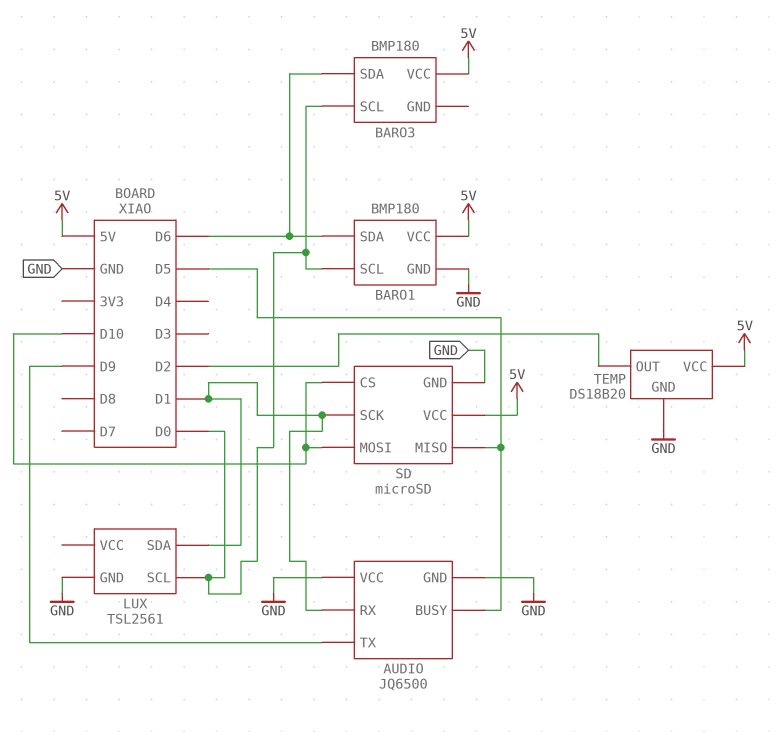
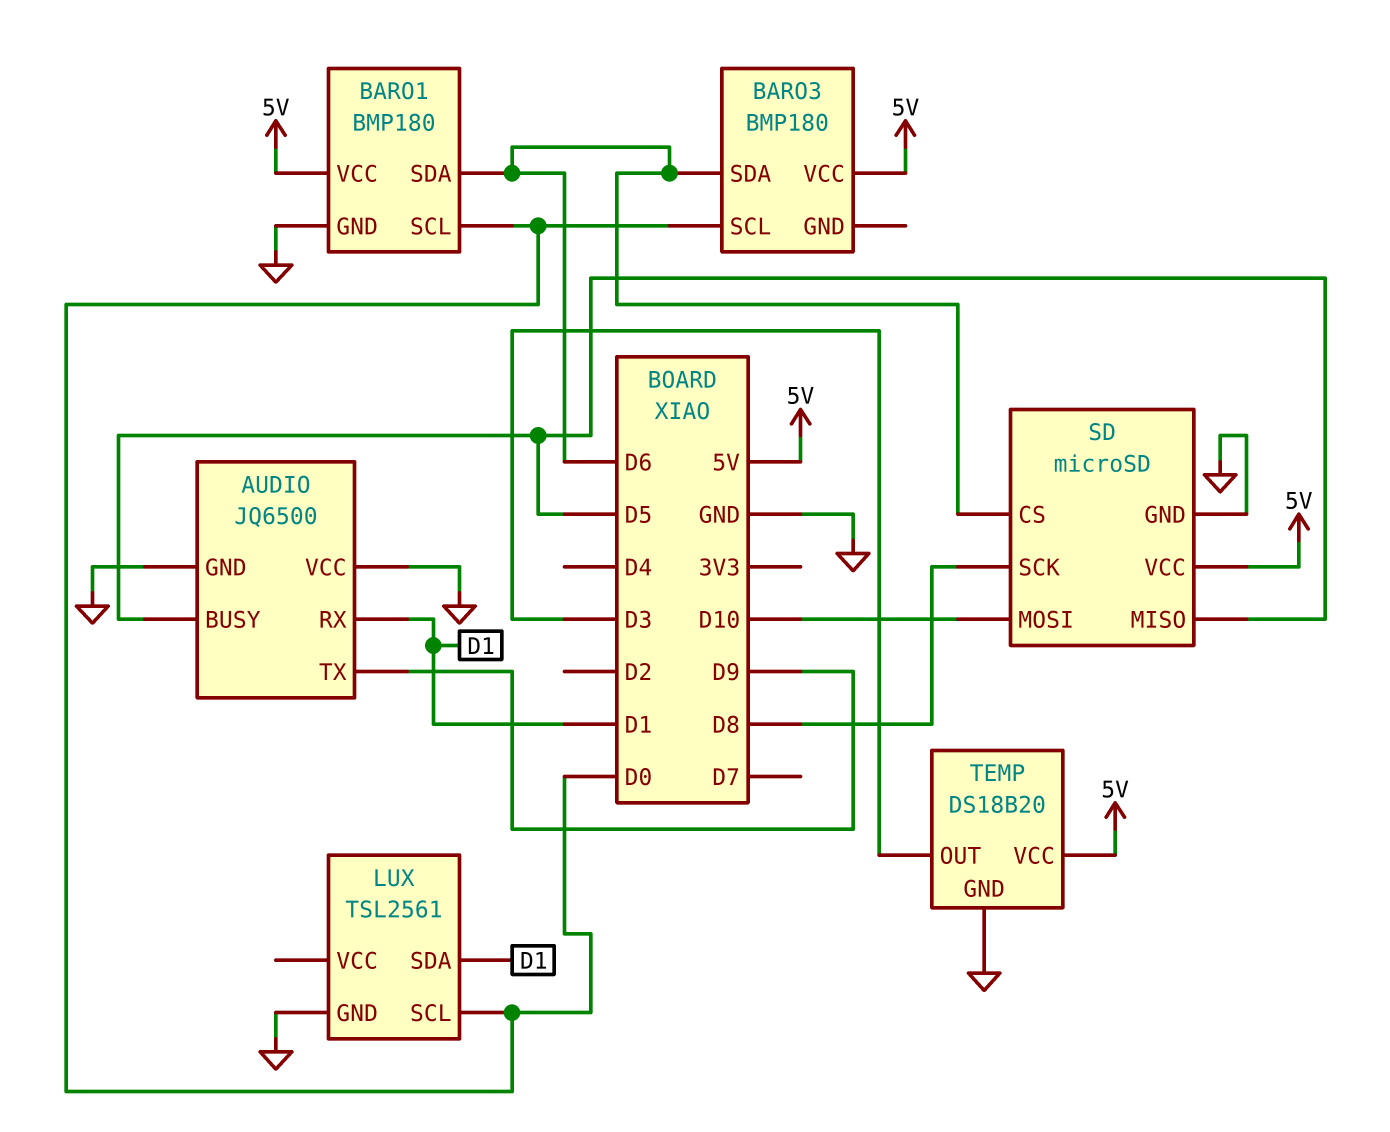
SD pin CS: D10 -> D6
SD pin SCK: D1 -> D8
TEMP pin OUT: D2 -> D3

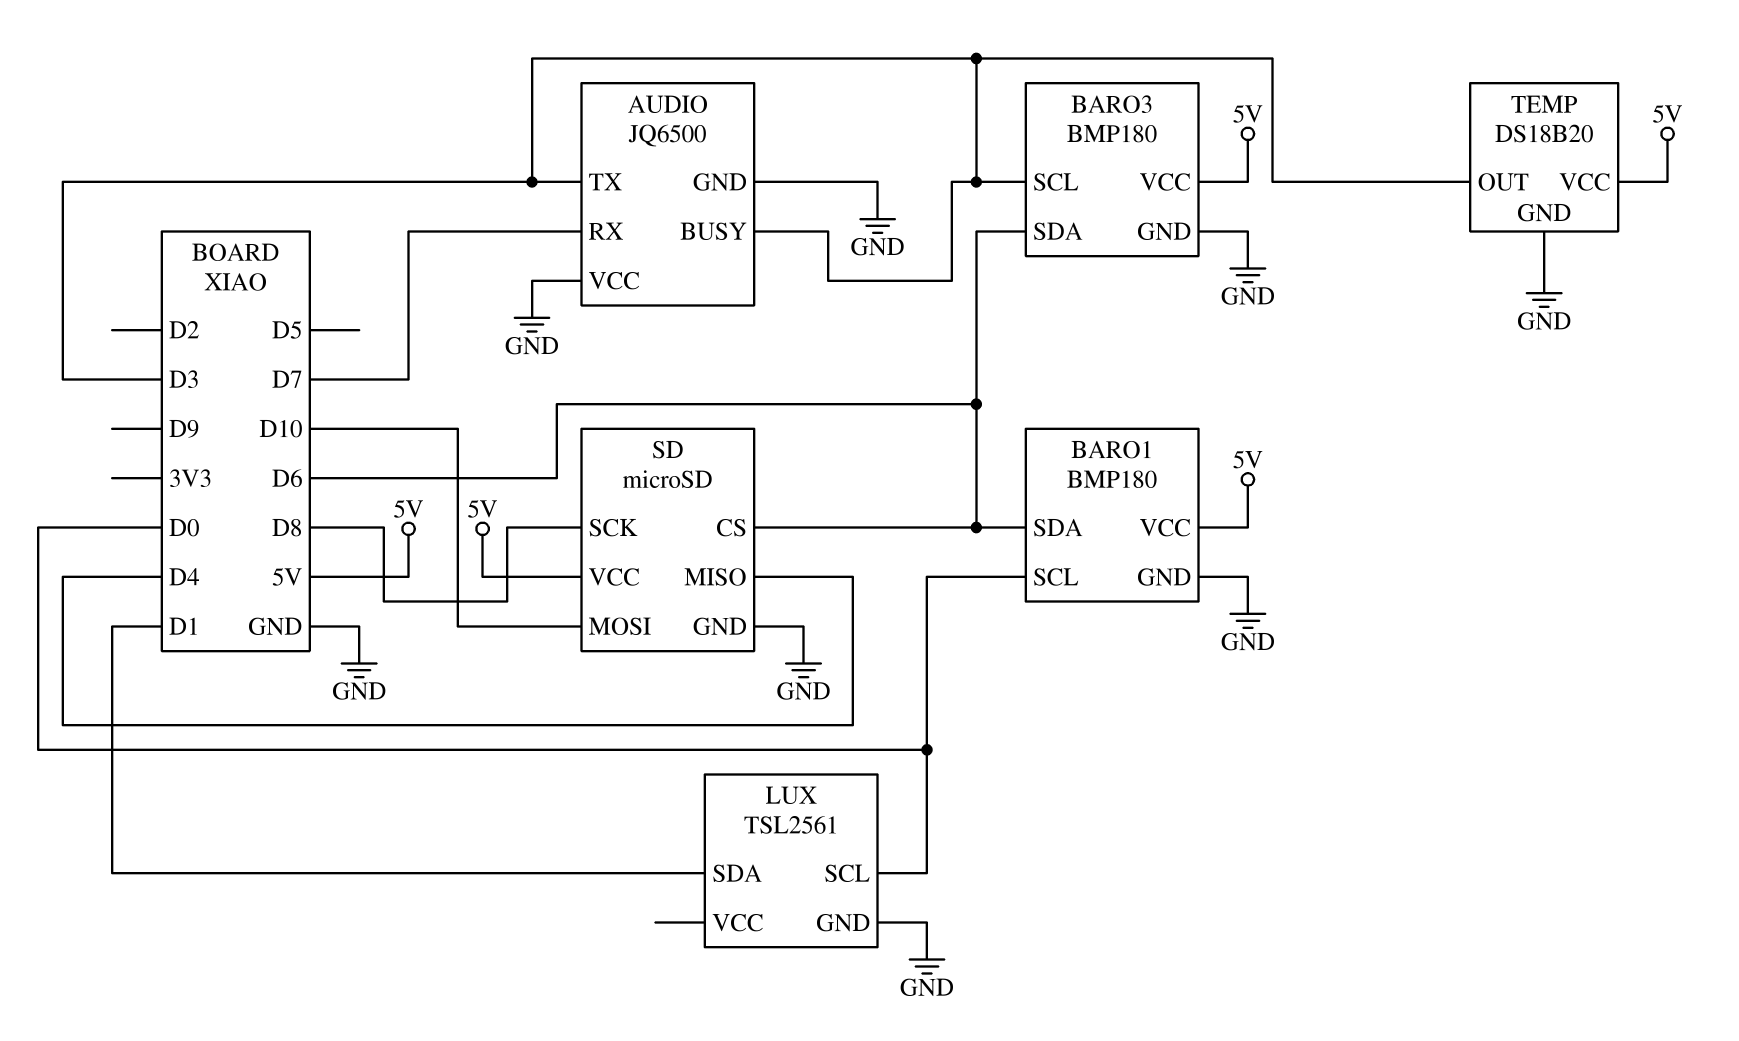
AUDIO pin BUSY: D5 -> D3
AUDIO pin RX: D1 -> D7
AUDIO pin TX: D9 -> D3
BARO3 pin GND: none -> GND
BARO3 pin SCL: D0 -> D3
SD pin MISO: D5 -> D4

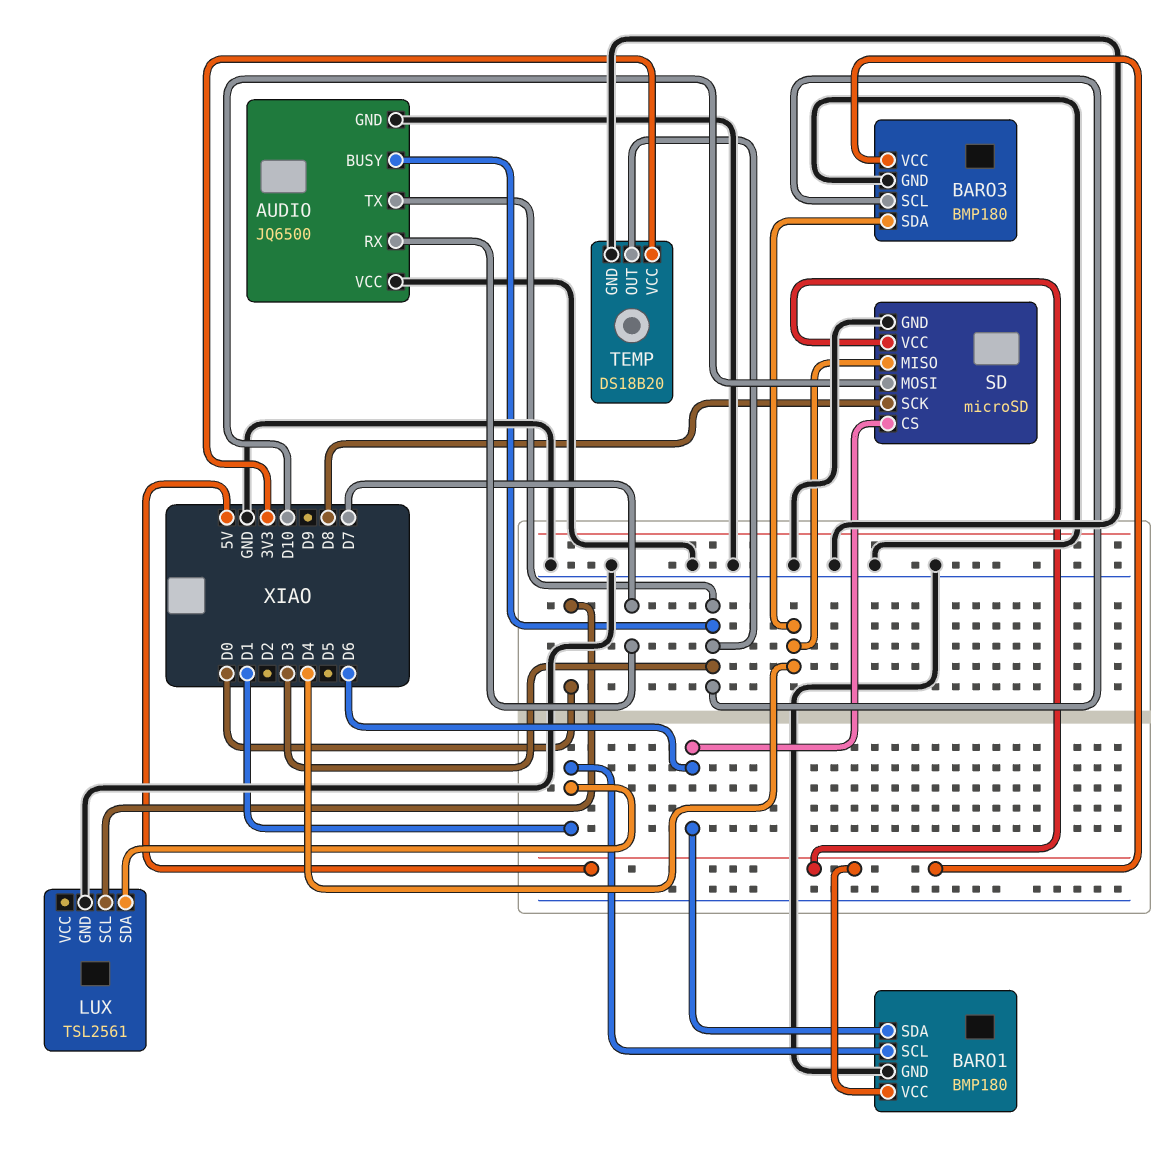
BARO1 pin SCL: D0 -> D1
BARO3 pin SDA: D6 -> D4
TEMP pin VCC: 5V -> 3V3

